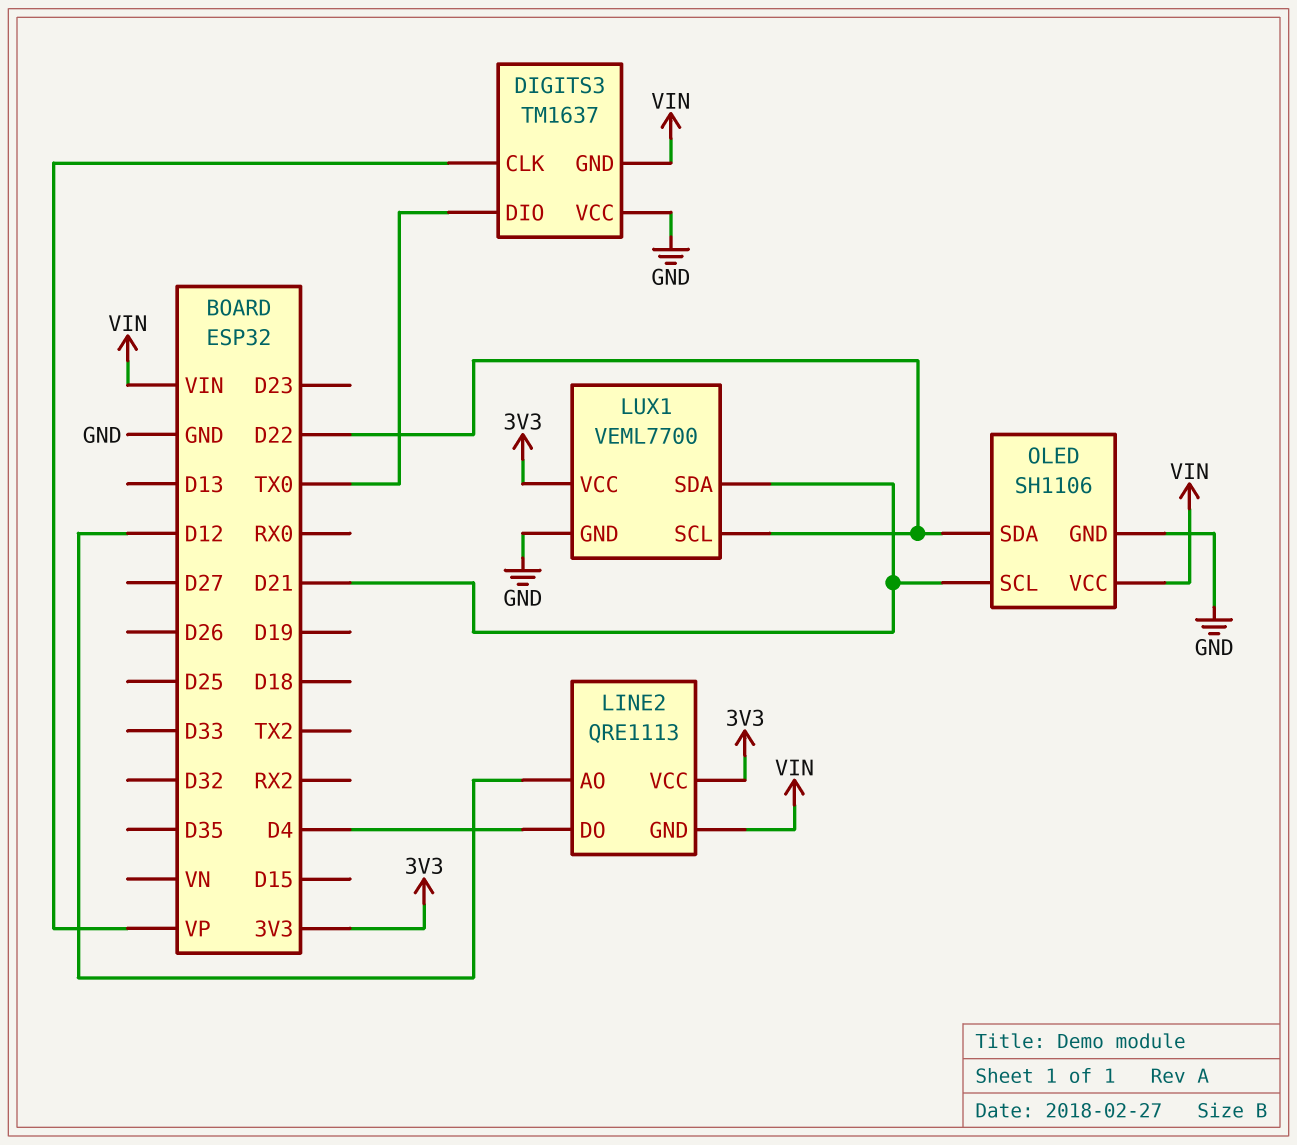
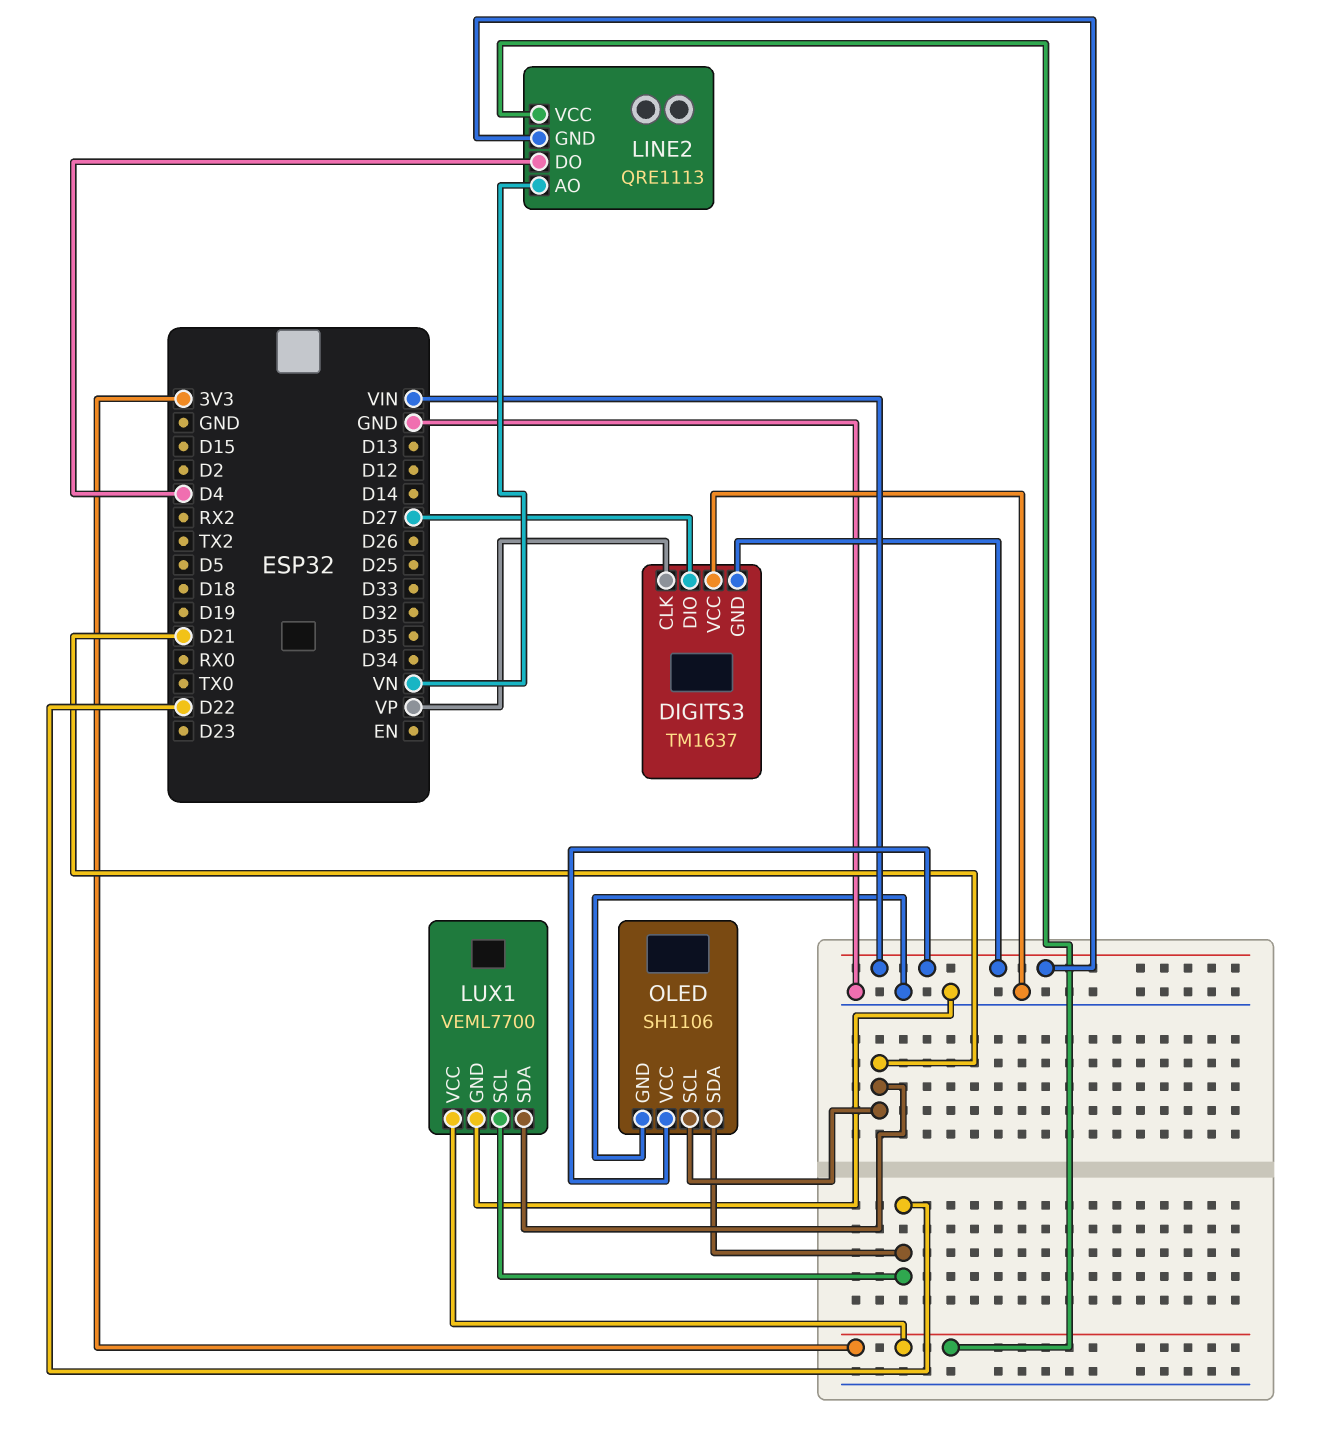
DIGITS3 pin DIO: TX0 -> D27
LINE2 pin AO: D12 -> VN

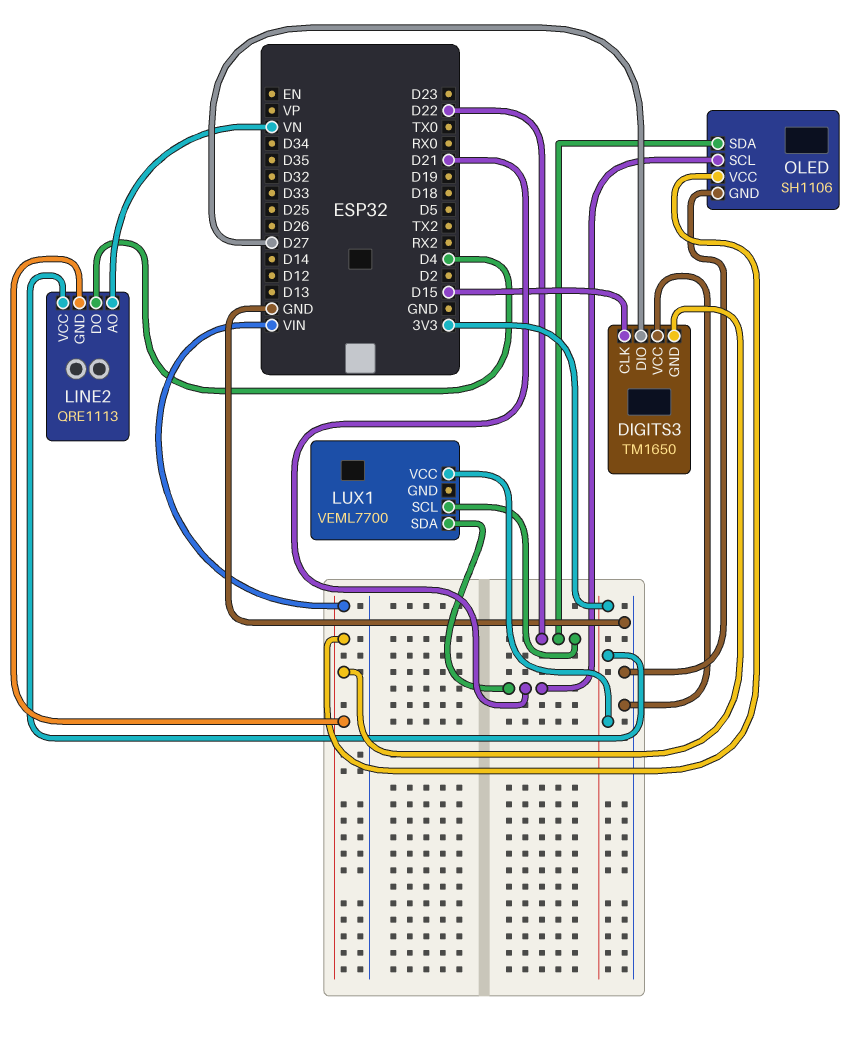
DIGITS3: TM1637 -> TM1650
DIGITS3 pin CLK: VP -> D15
LUX1 pin GND: GND -> none

